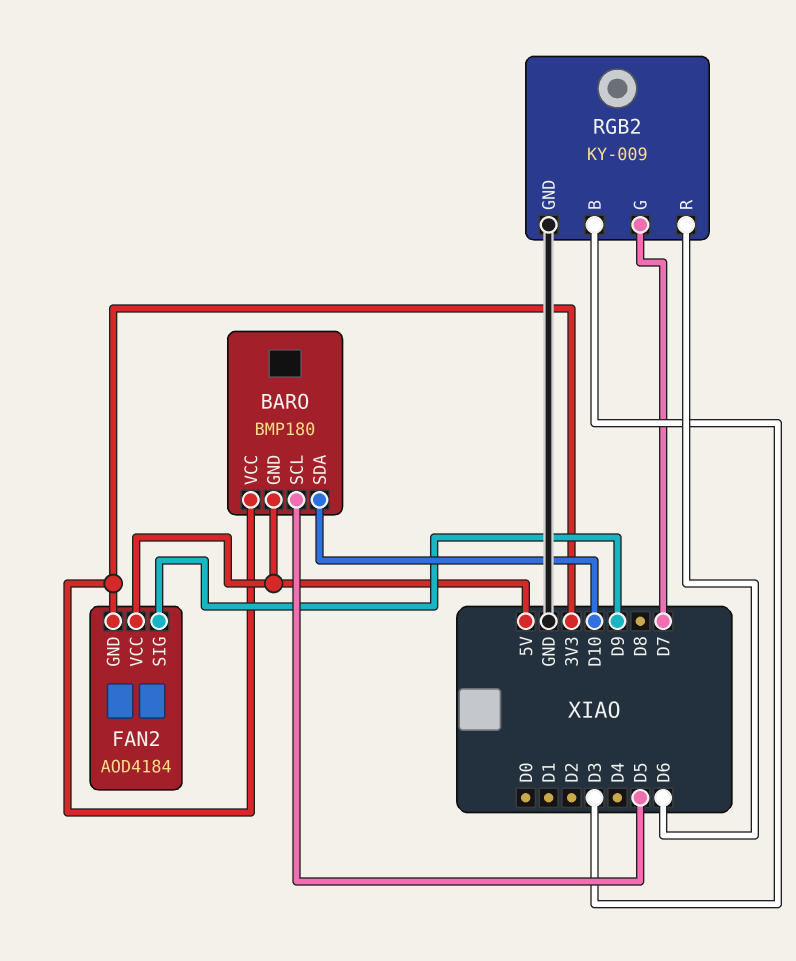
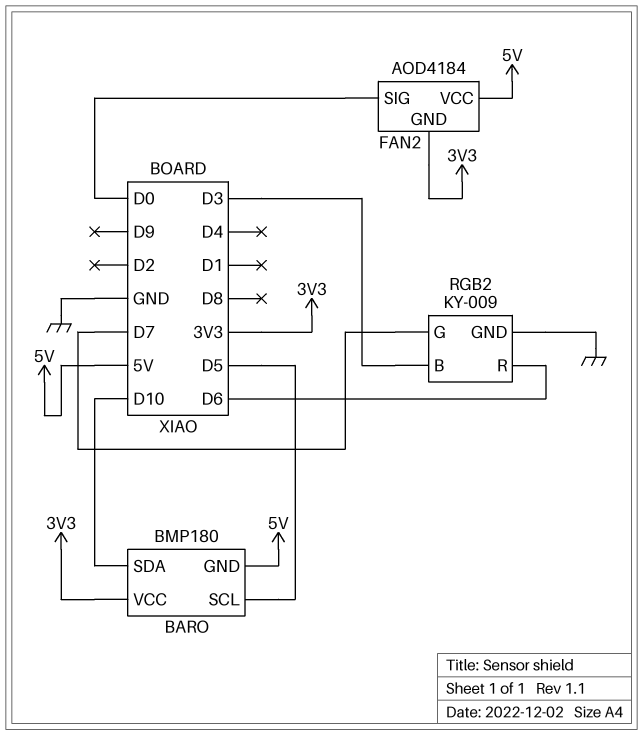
FAN2 pin SIG: D9 -> D0

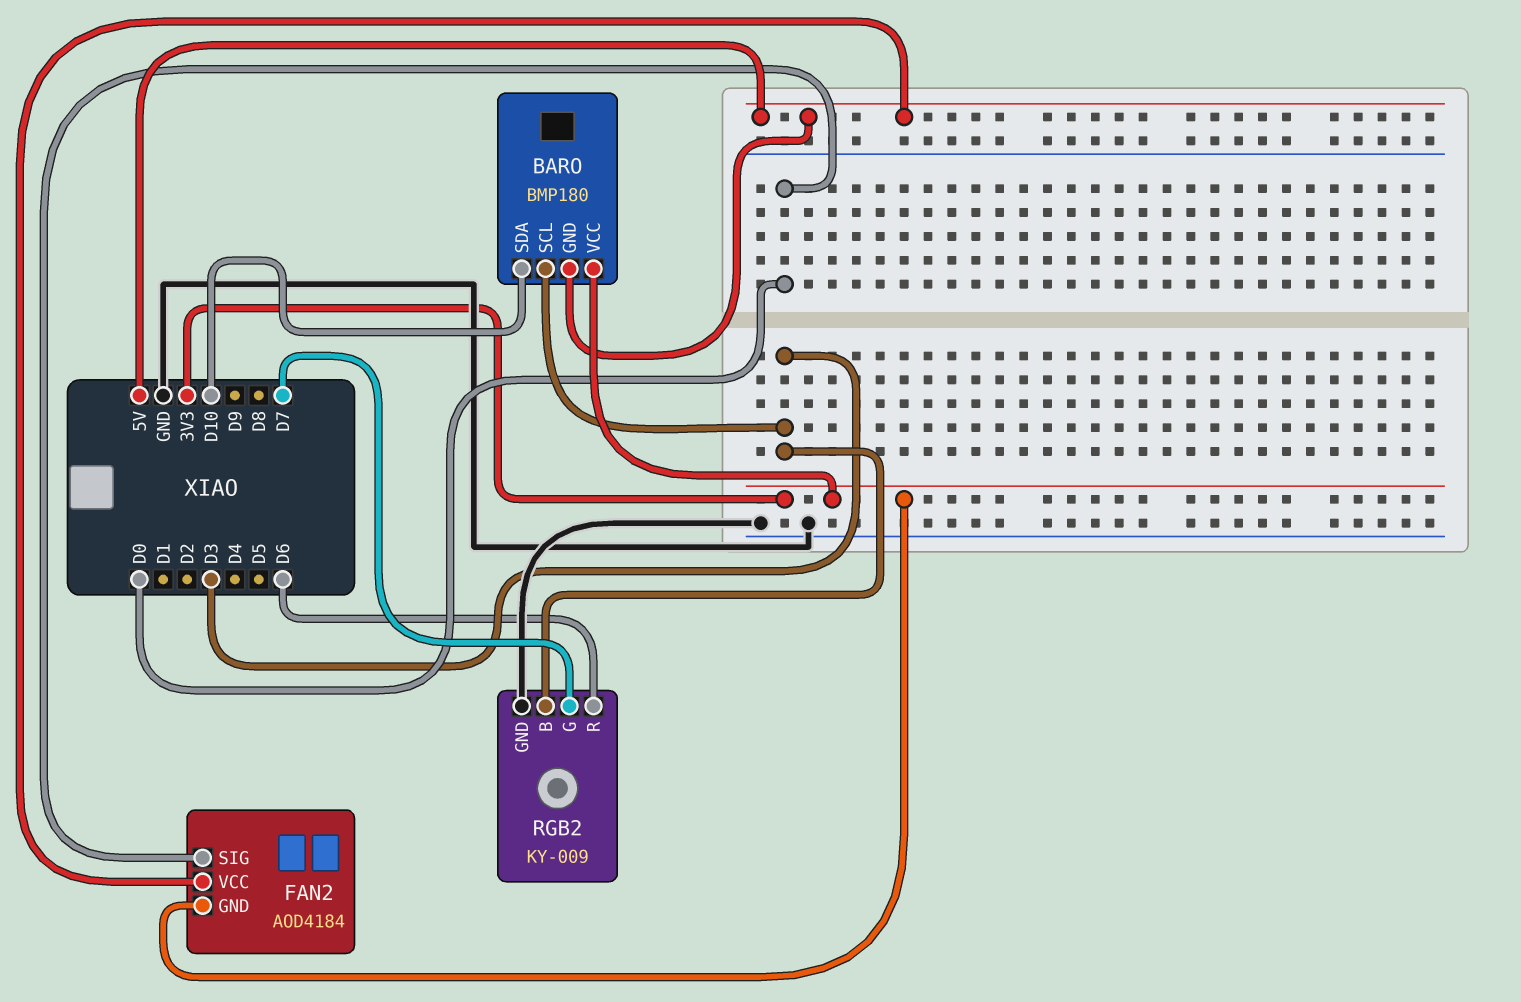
BARO pin SCL: D5 -> D3

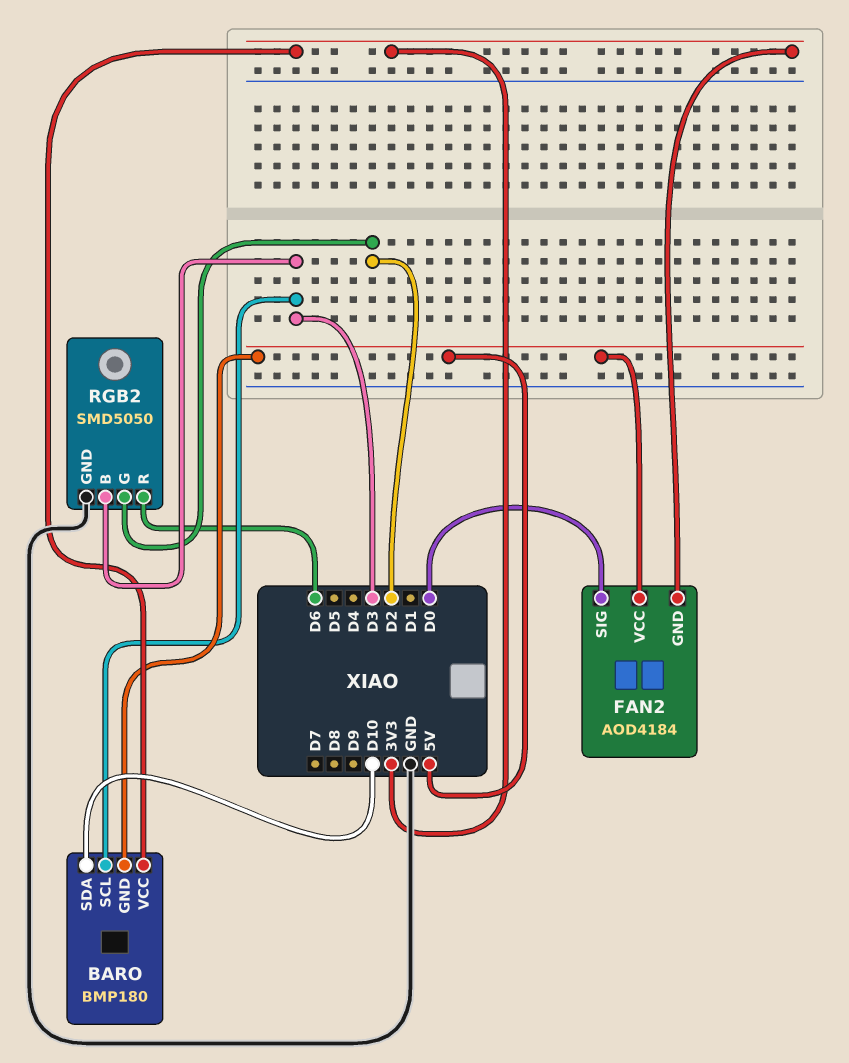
RGB2: KY-009 -> SMD5050
RGB2 pin G: D7 -> D2

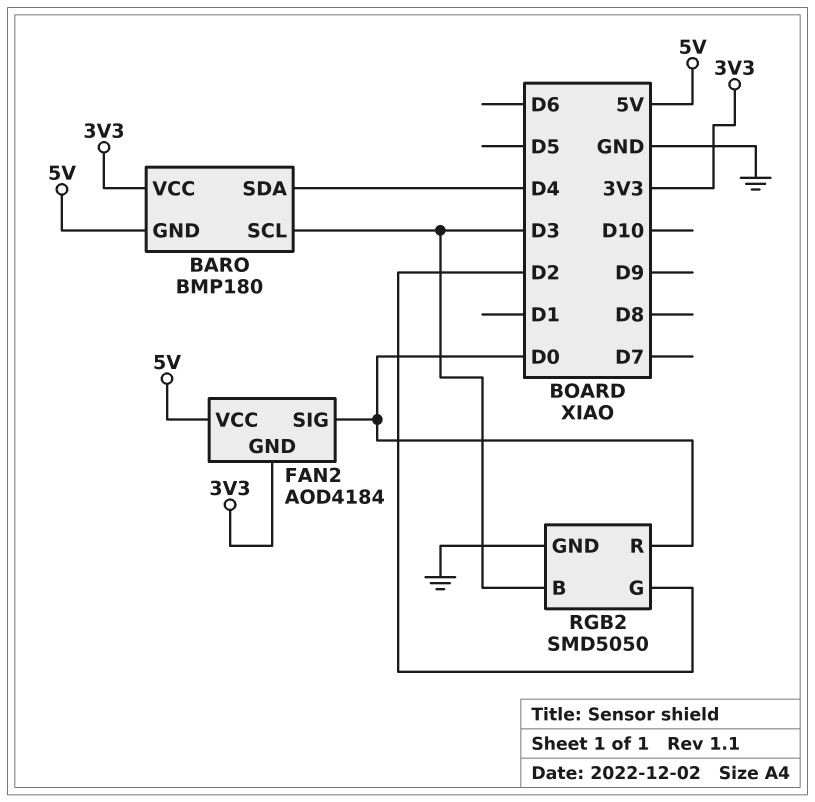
BARO pin SDA: D10 -> D4
RGB2 pin R: D6 -> D0

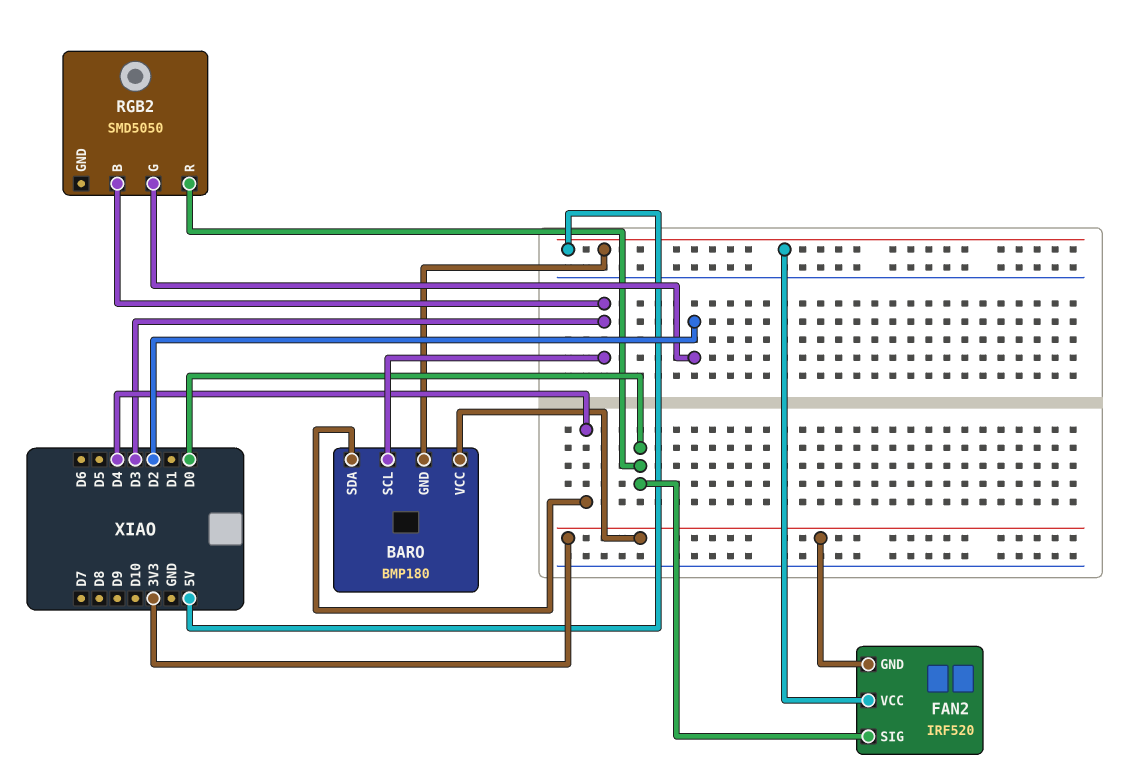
FAN2: AOD4184 -> IRF520
RGB2 pin GND: GND -> none

